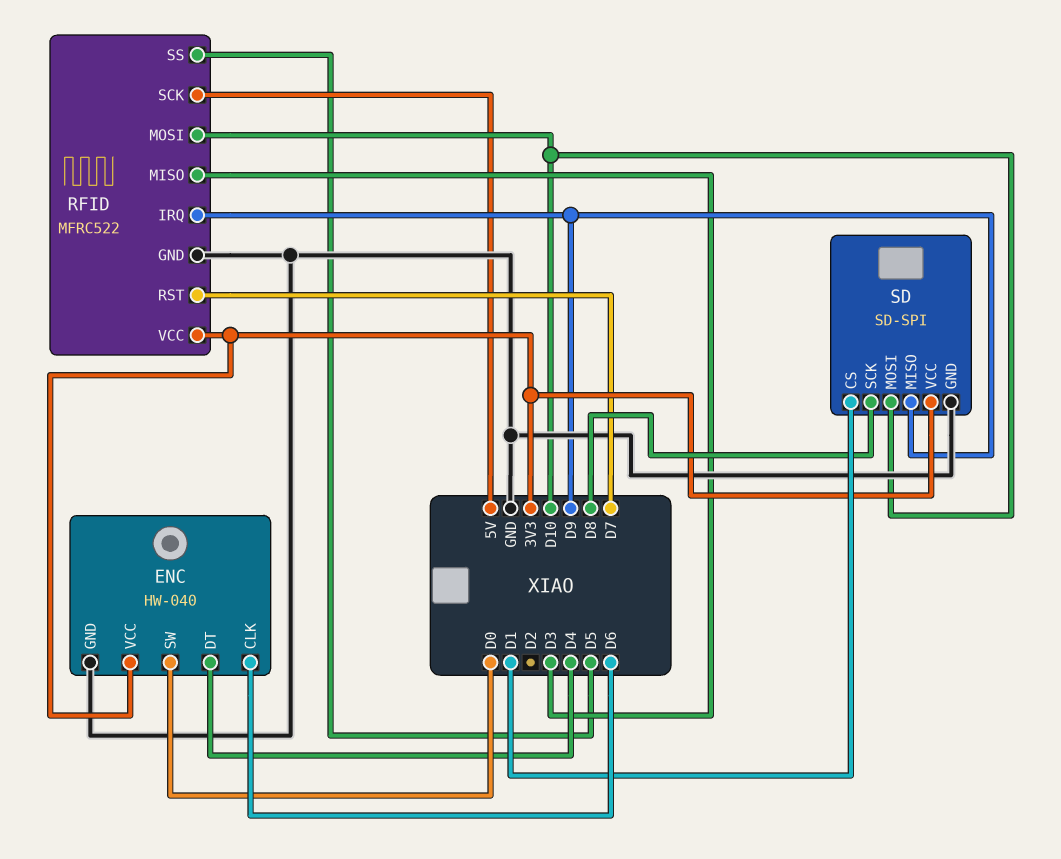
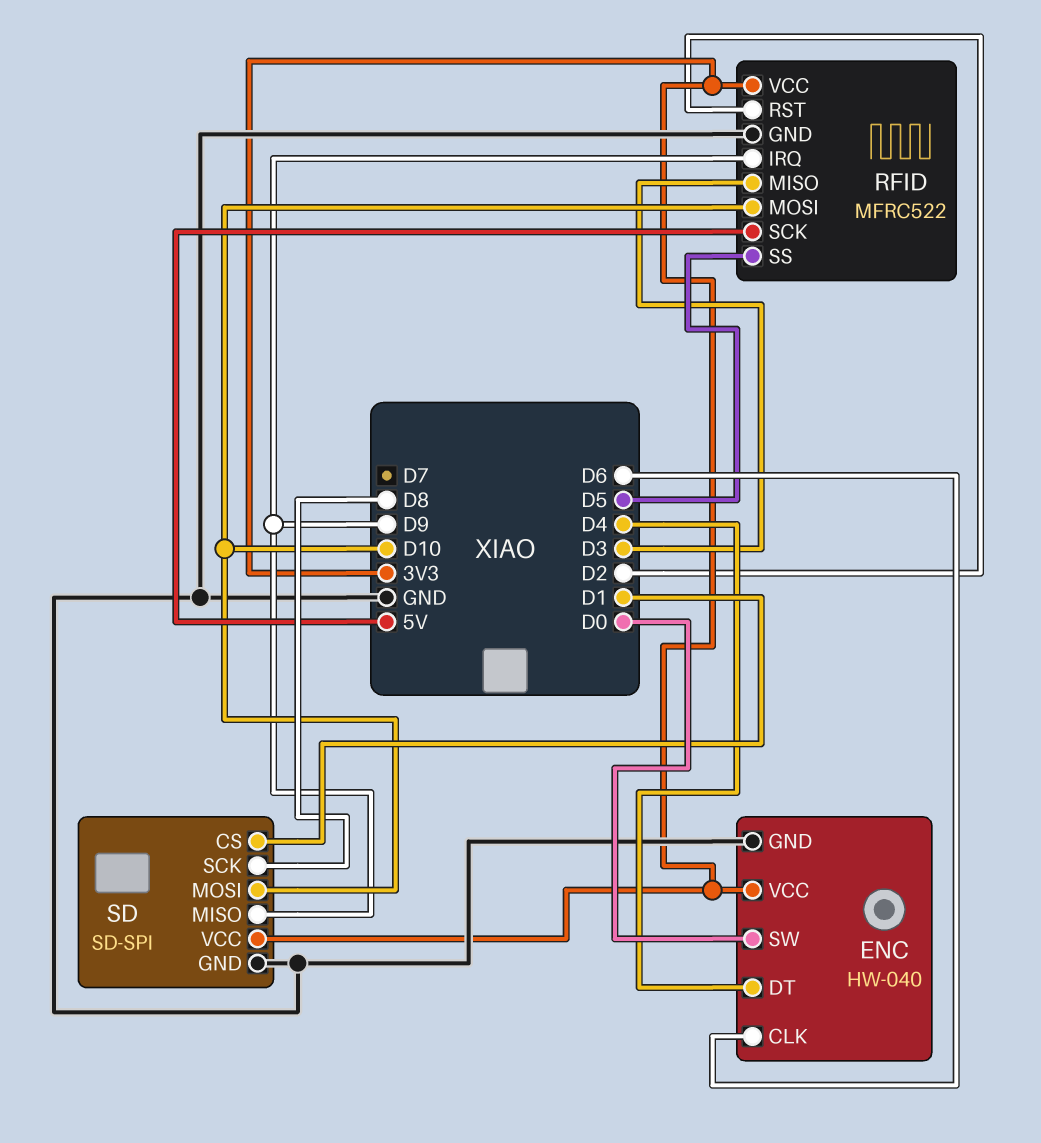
RFID pin RST: D7 -> D2

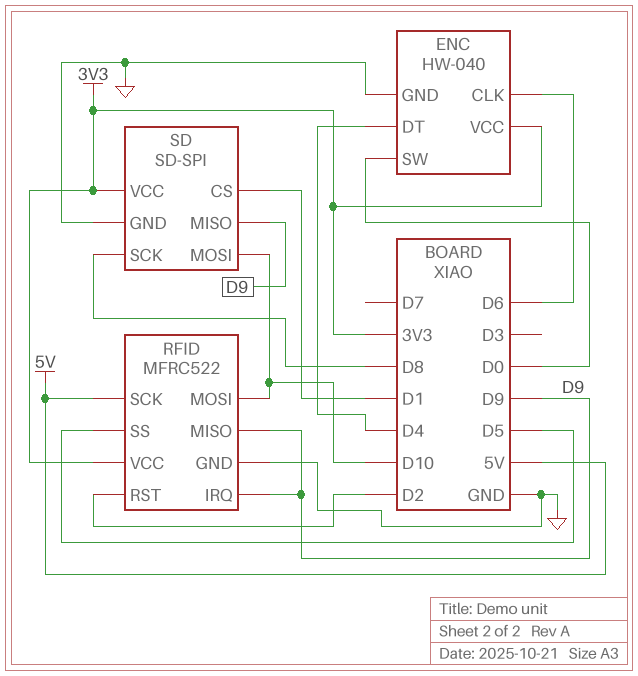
RFID pin MISO: D3 -> D9

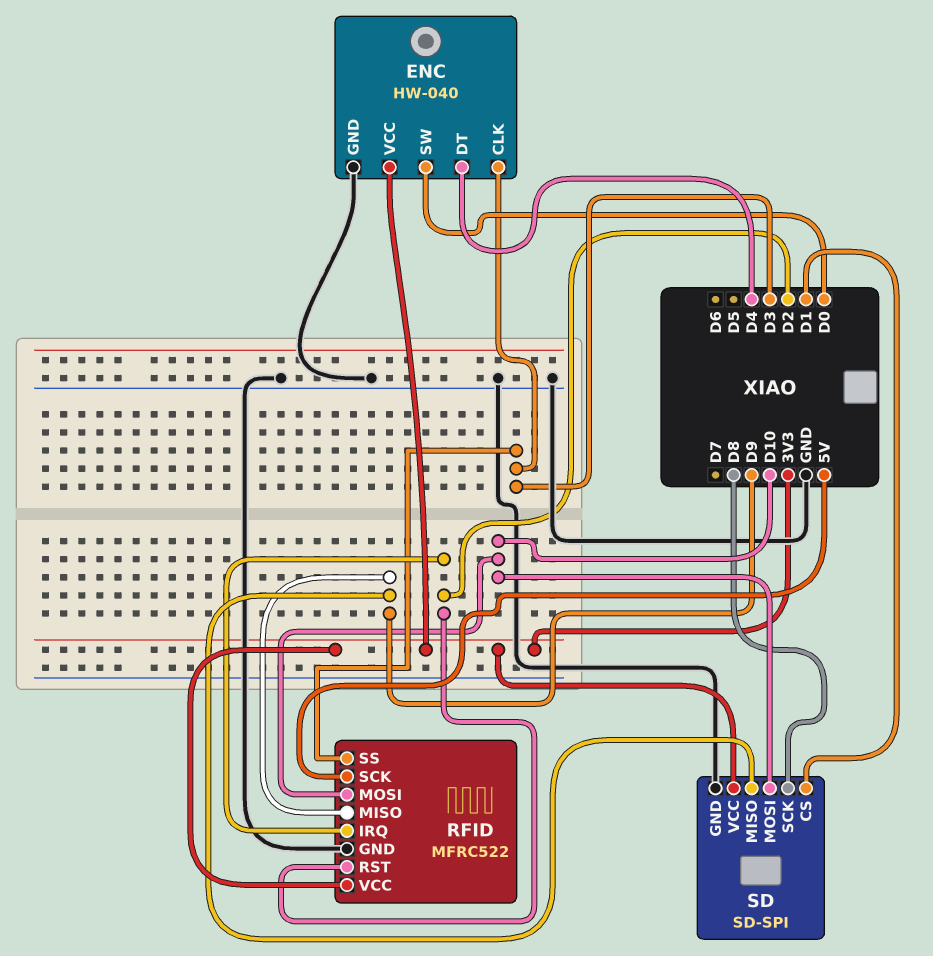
ENC pin CLK: D6 -> D3
RFID pin IRQ: D9 -> D2
RFID pin SS: D5 -> D3

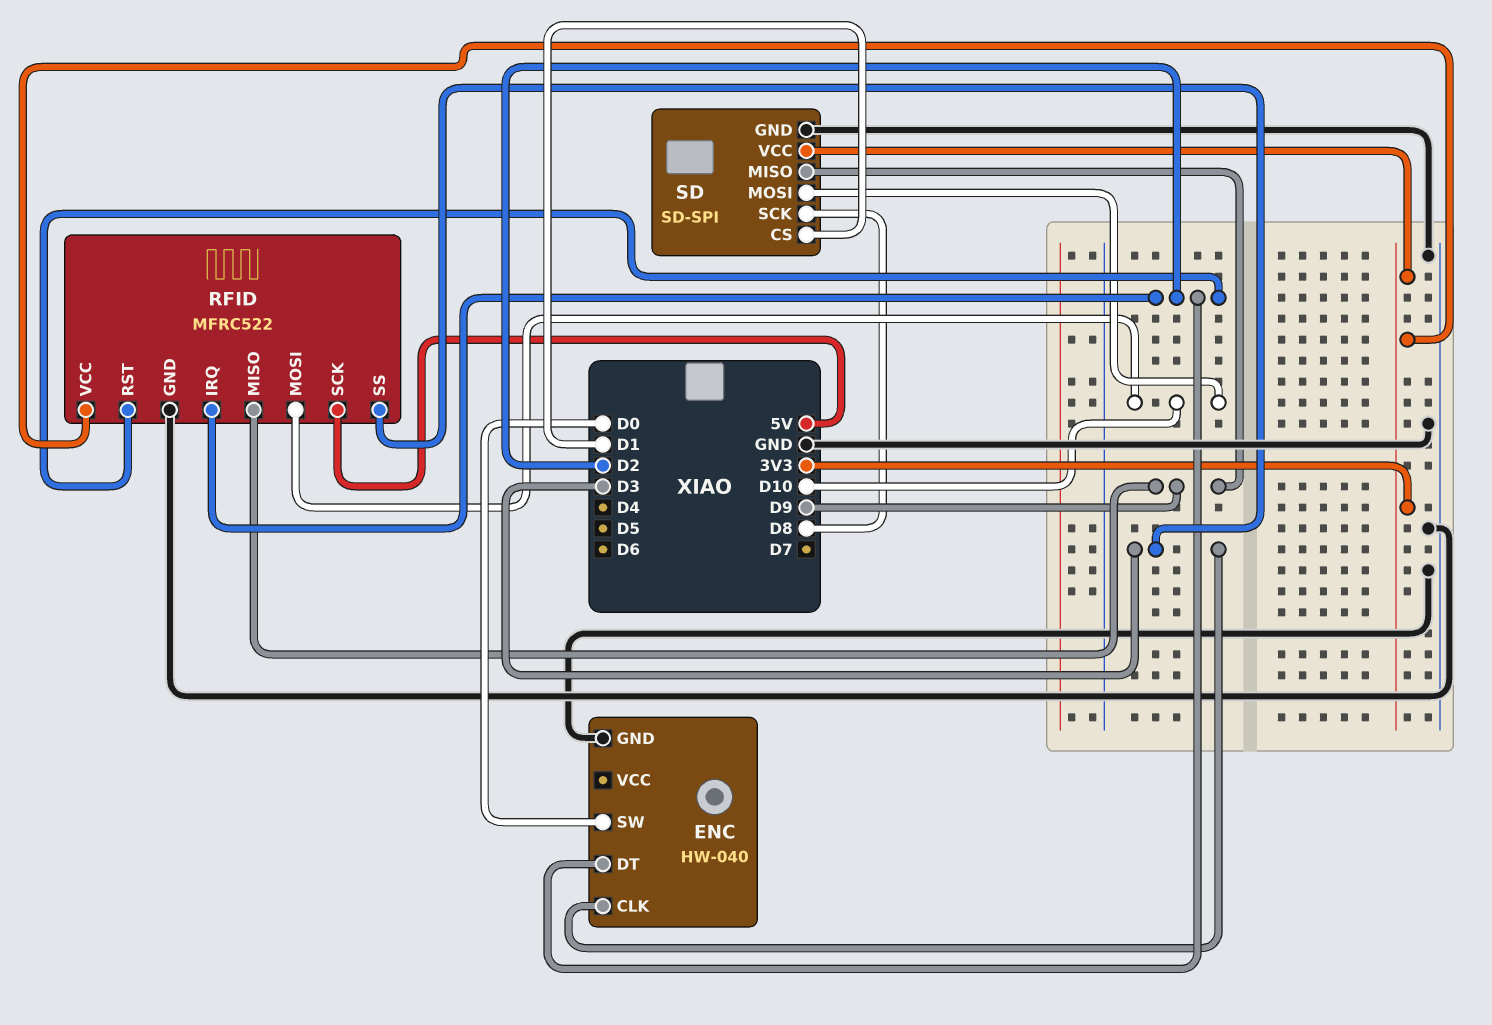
ENC pin DT: D4 -> D2
ENC pin VCC: 3V3 -> none

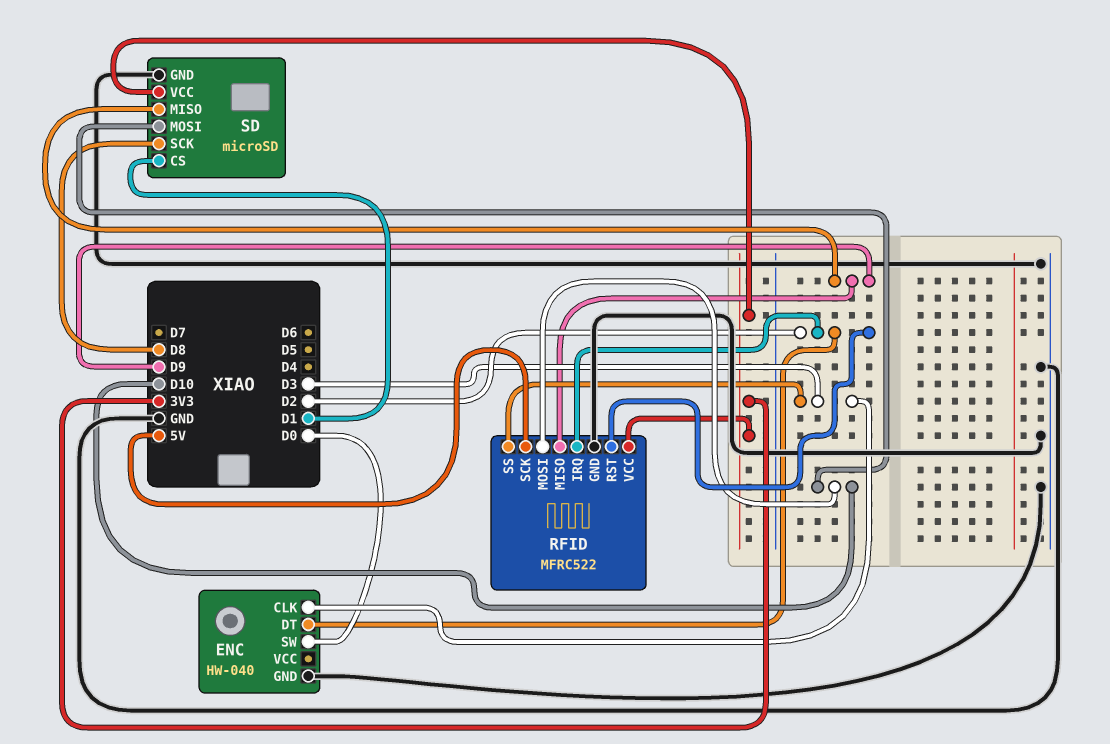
SD: SD-SPI -> microSD

